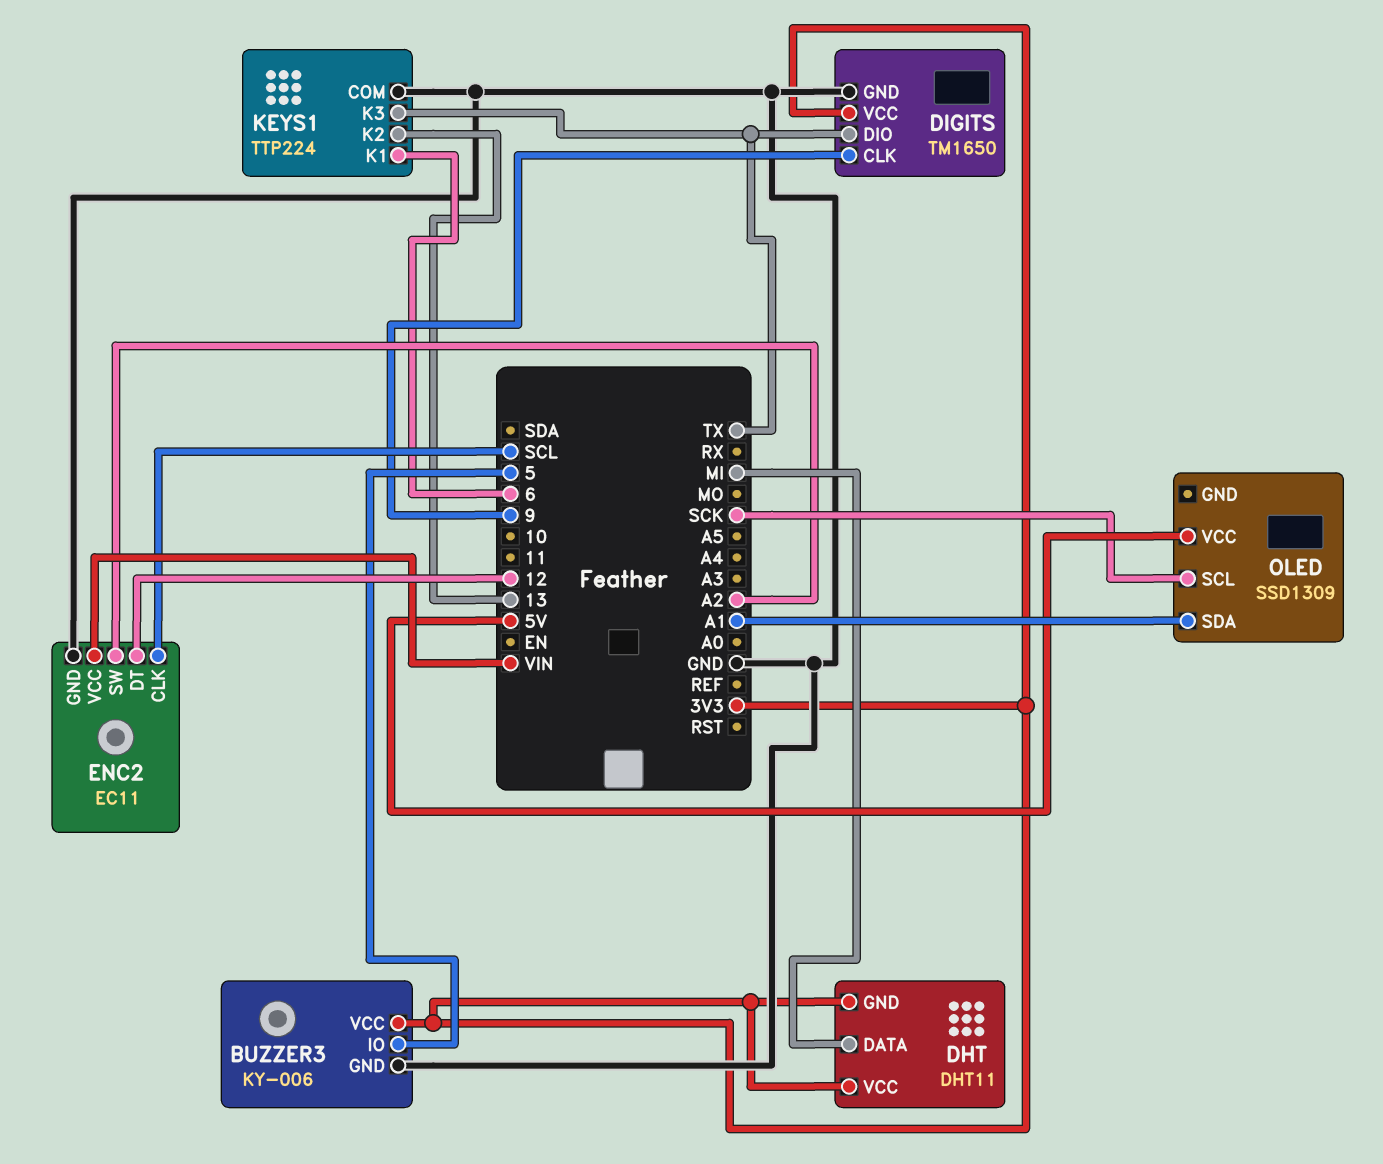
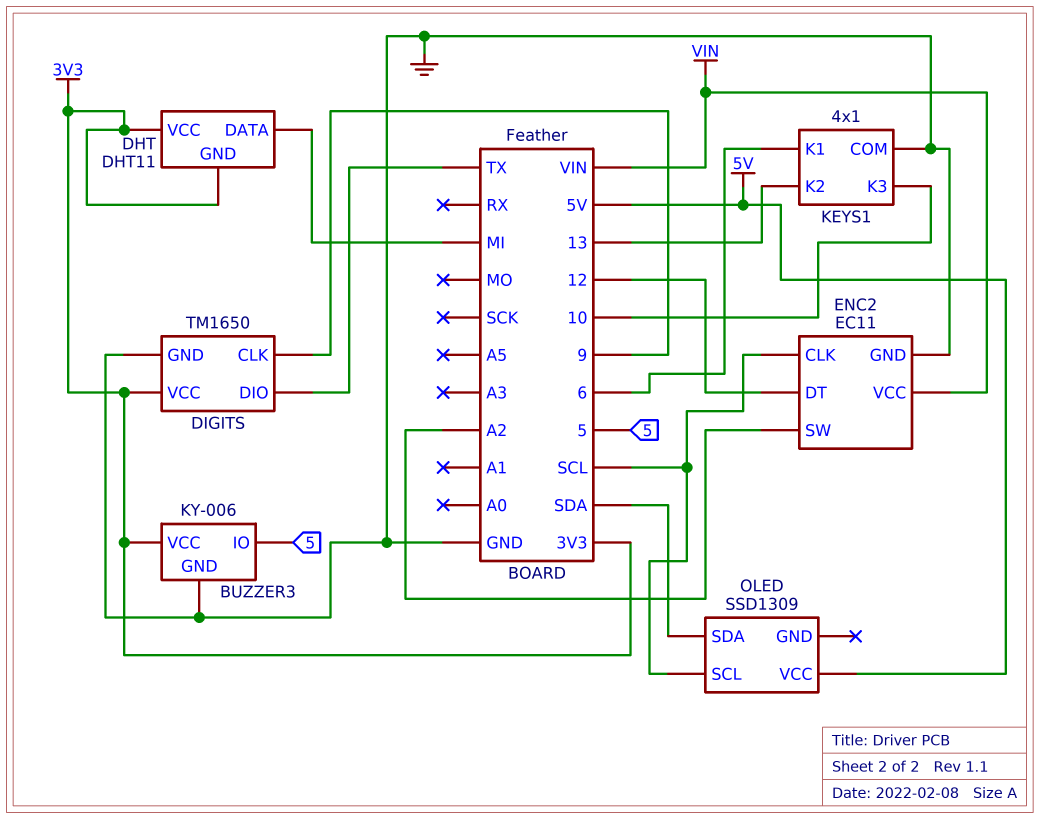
KEYS1: TTP224 -> 4x1
KEYS1 pin K3: TX -> 10
OLED pin SCL: SCK -> SCL
OLED pin SDA: A1 -> SDA

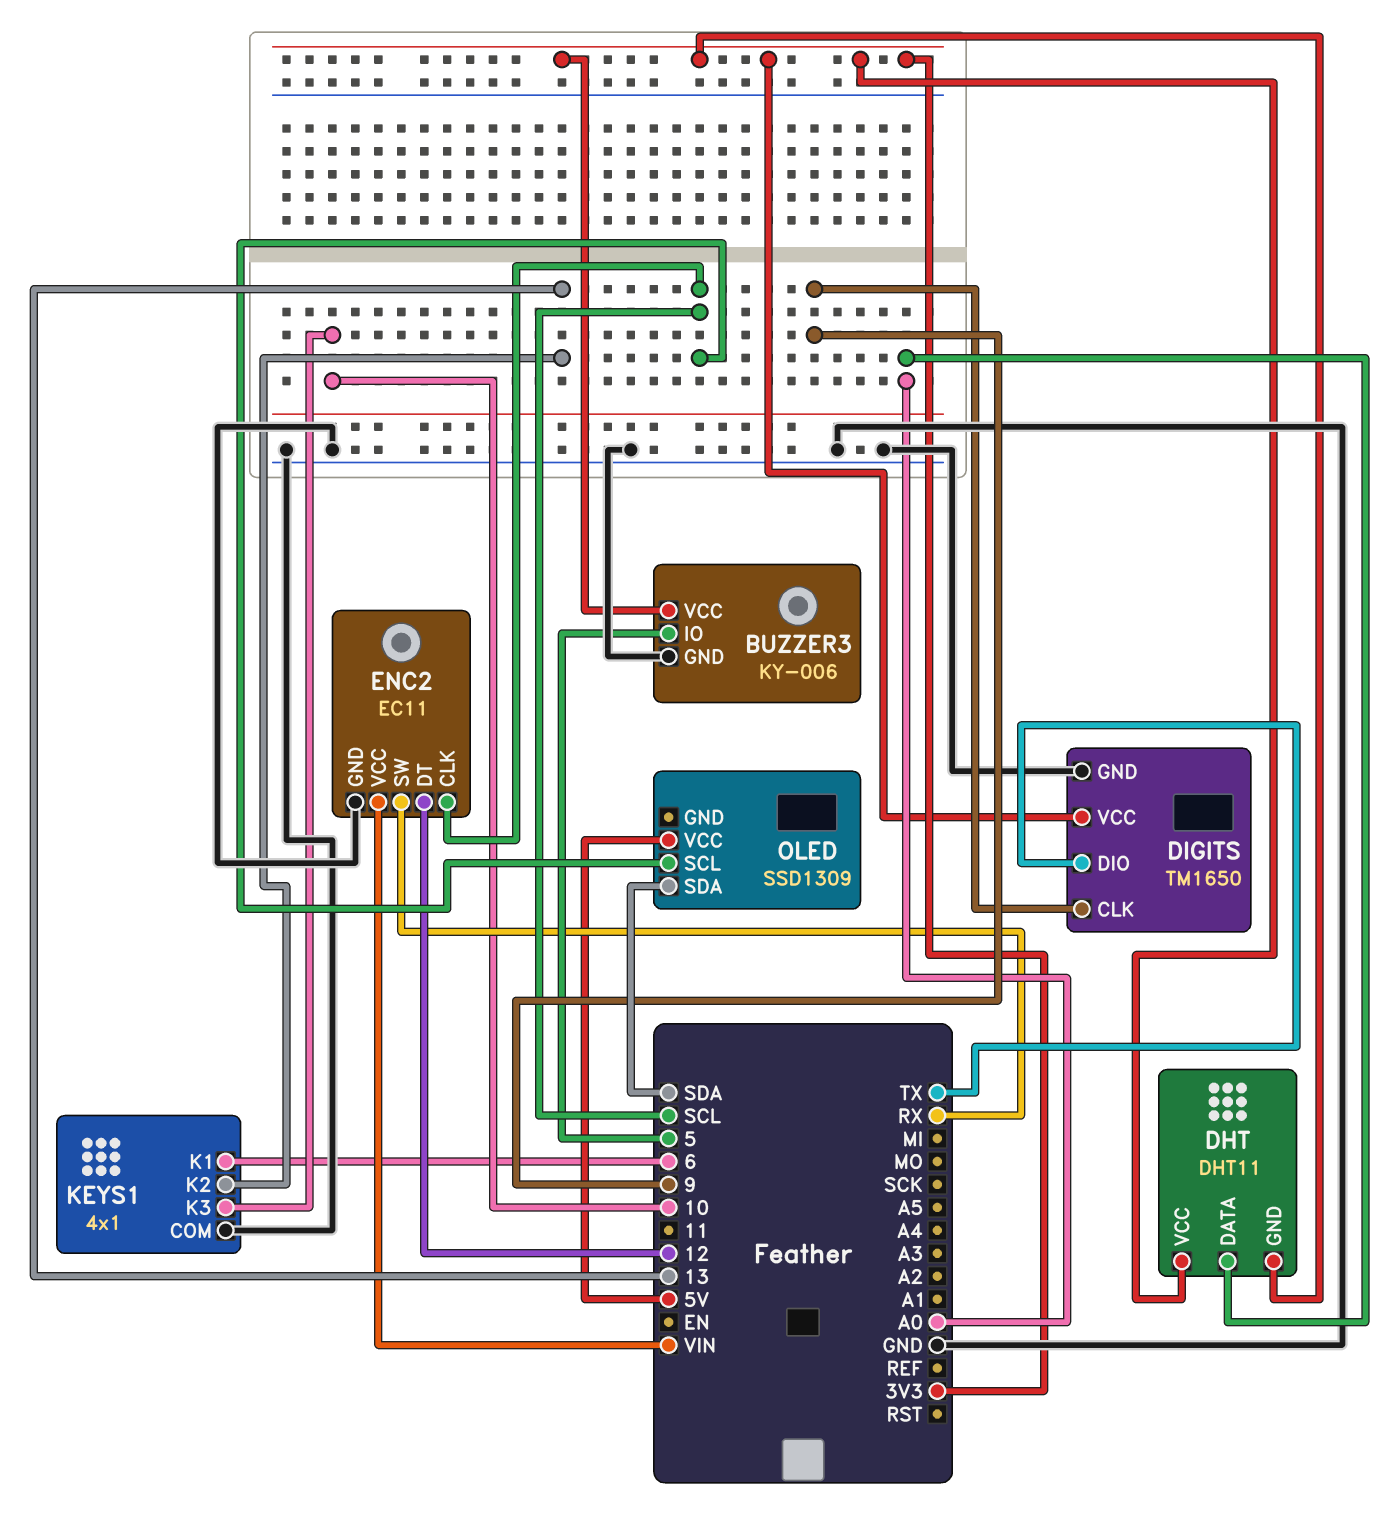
DHT pin DATA: MI -> A0
ENC2 pin SW: A2 -> RX

